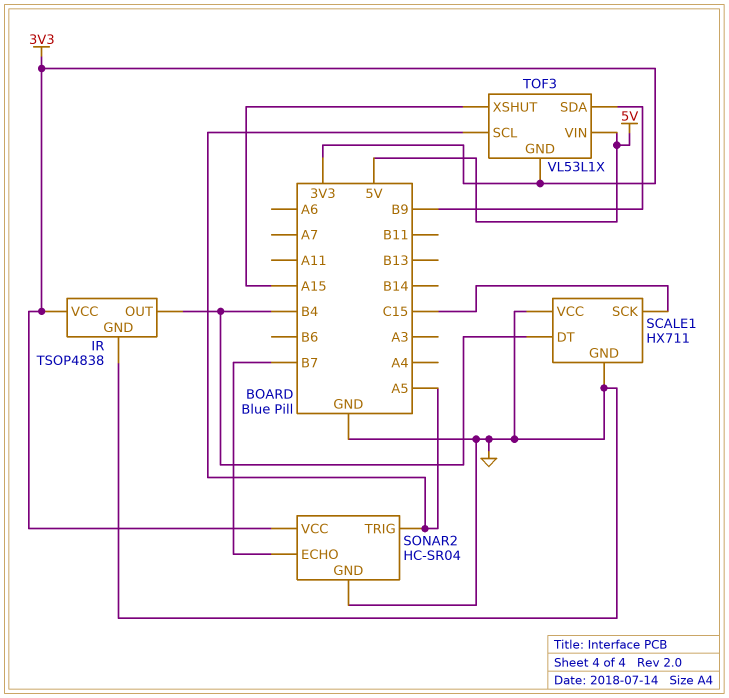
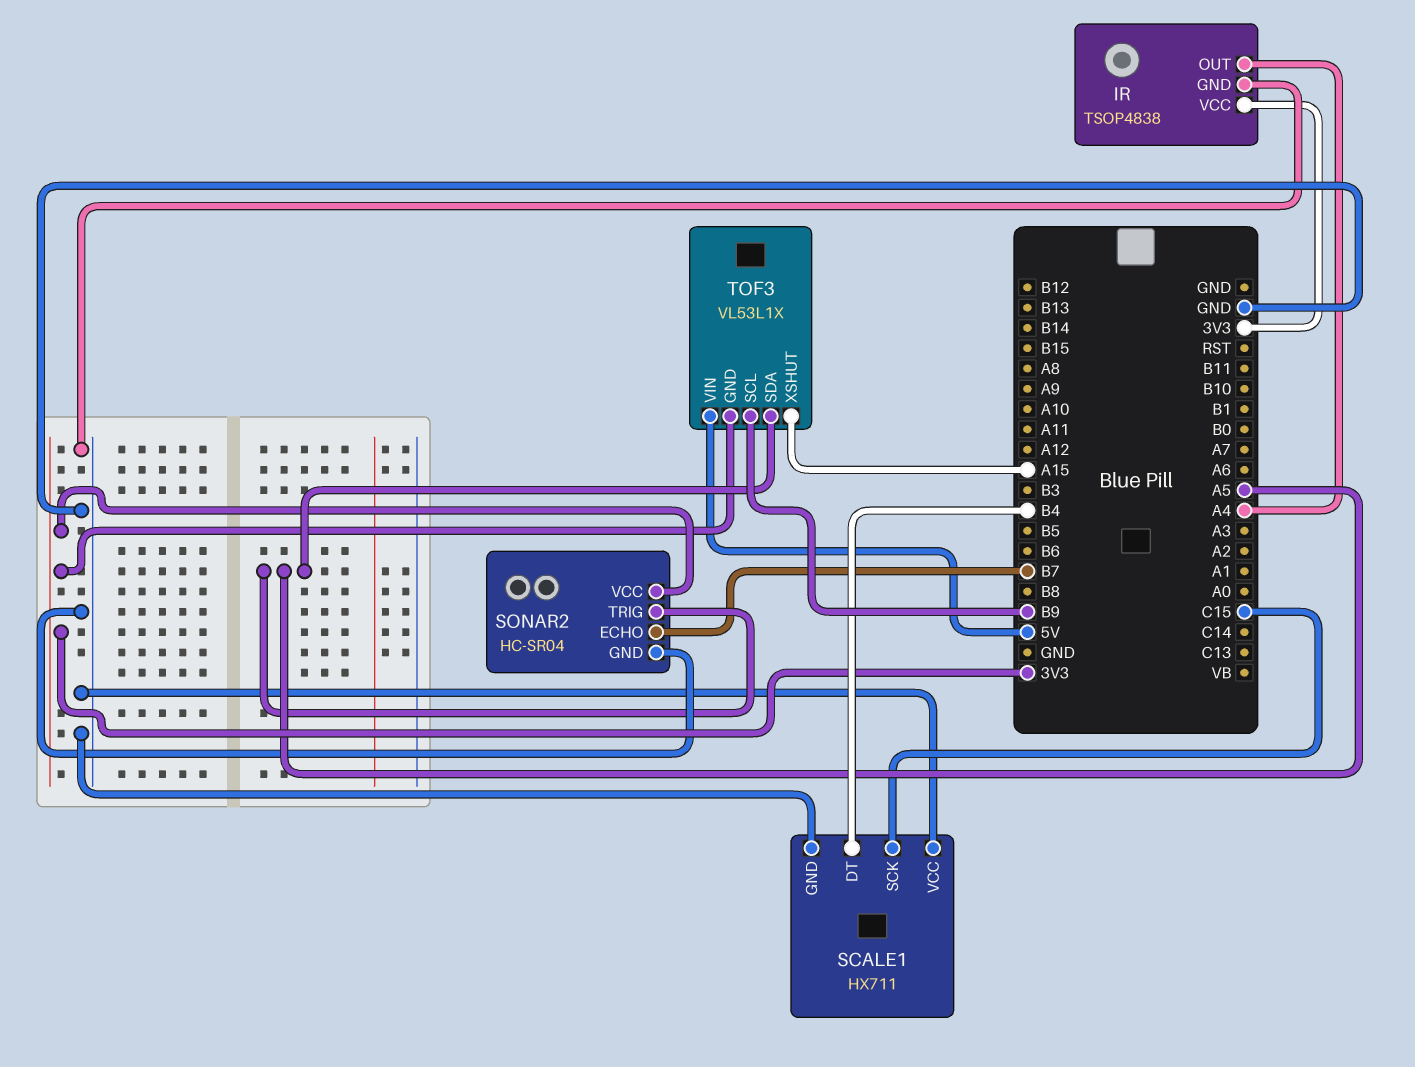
IR pin OUT: B4 -> A4
TOF3 pin SCL: A5 -> B9
TOF3 pin SDA: B9 -> A5

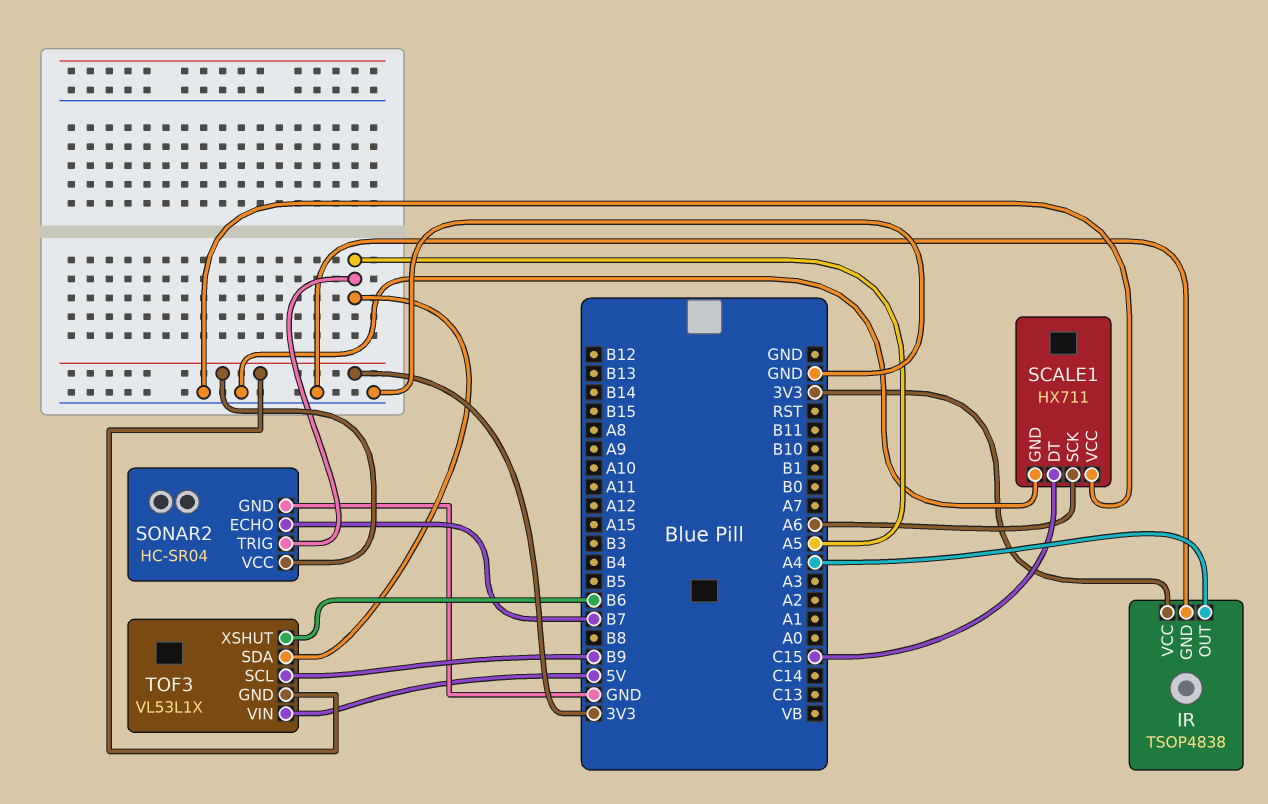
SCALE1 pin DT: B4 -> C15
SCALE1 pin SCK: C15 -> A6
TOF3 pin XSHUT: A15 -> B6

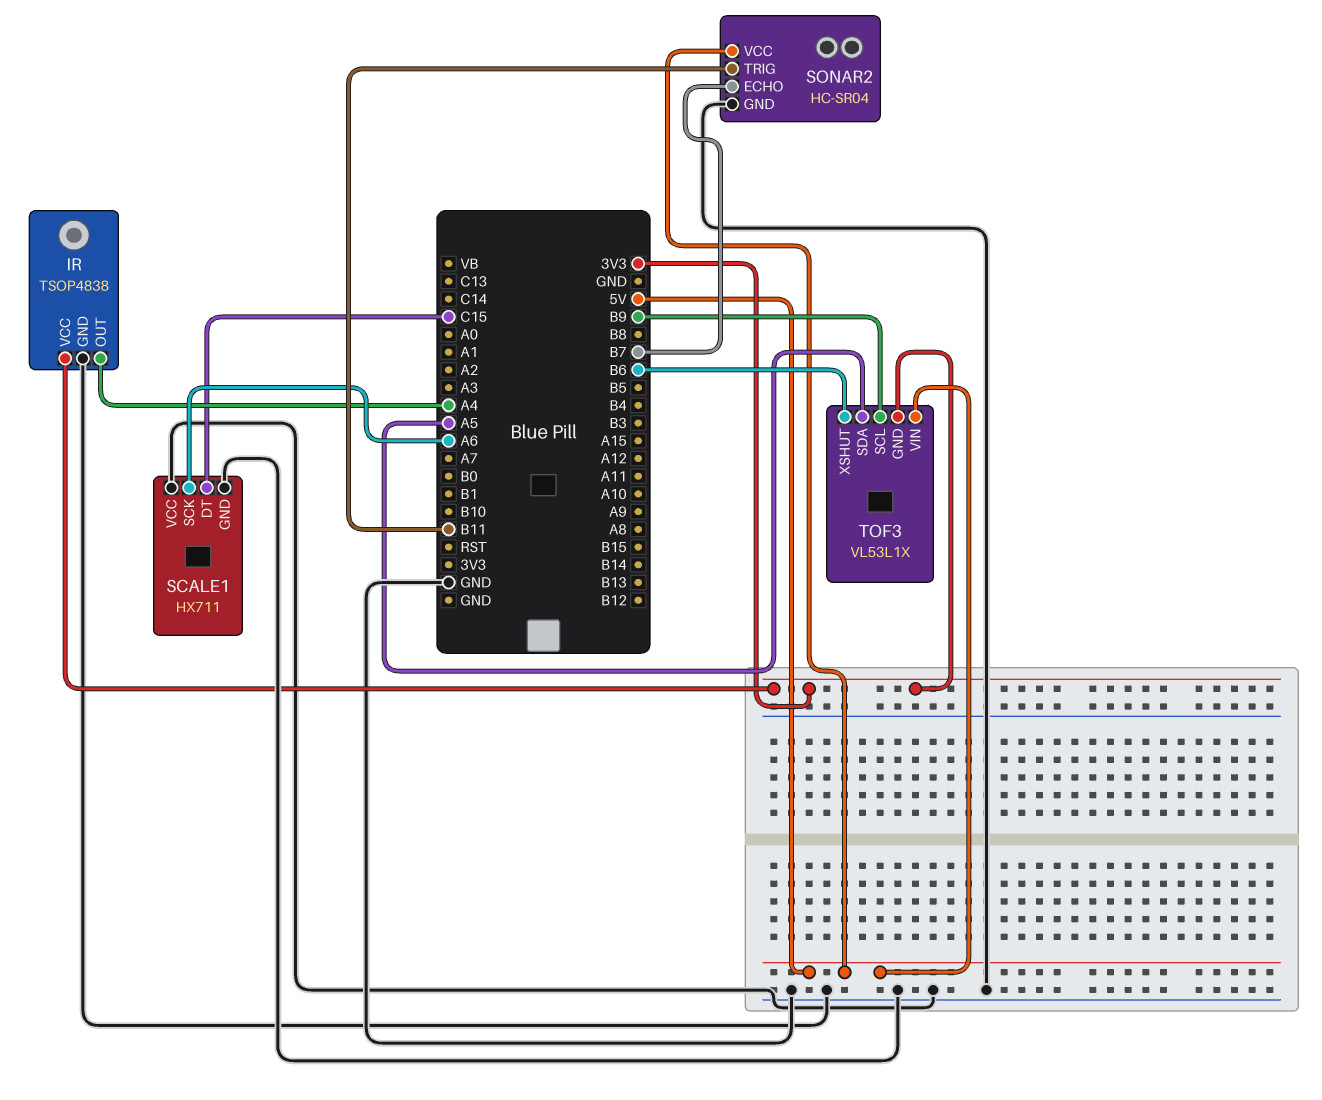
SONAR2 pin TRIG: A5 -> B11
SONAR2 pin VCC: 3V3 -> 5V

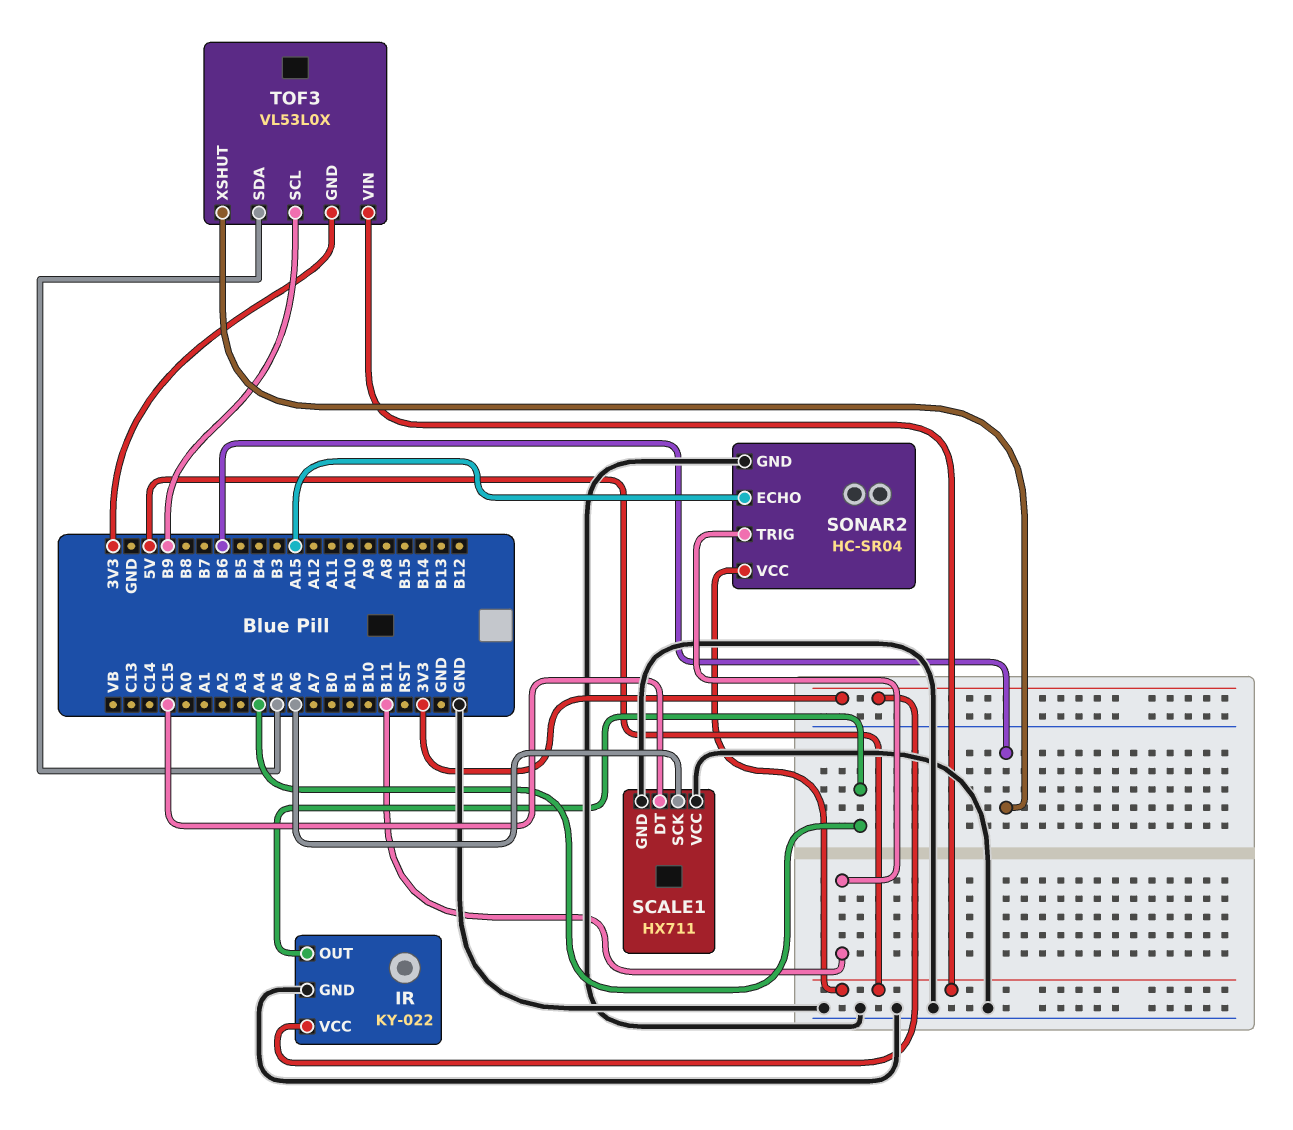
IR: TSOP4838 -> KY-022
SONAR2 pin ECHO: B7 -> A15
TOF3: VL53L1X -> VL53L0X

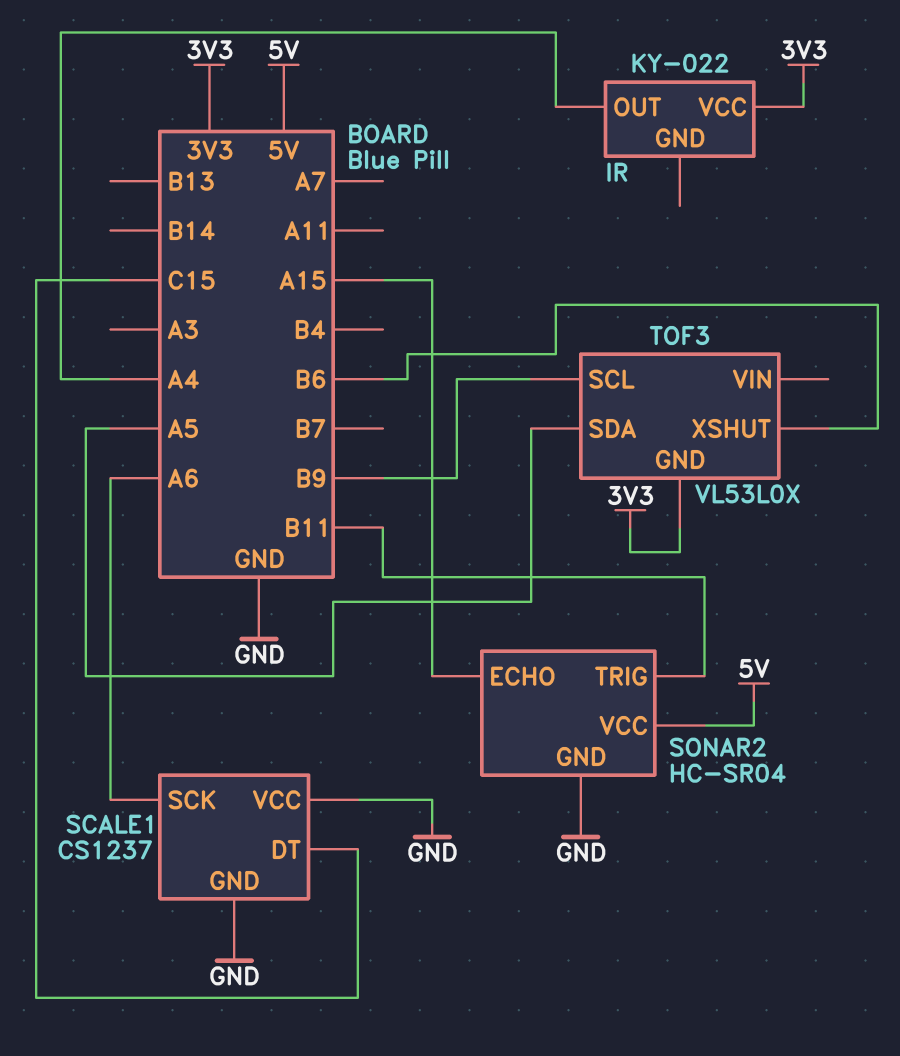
IR pin GND: GND -> none
SCALE1: HX711 -> CS1237
TOF3 pin VIN: 5V -> none

